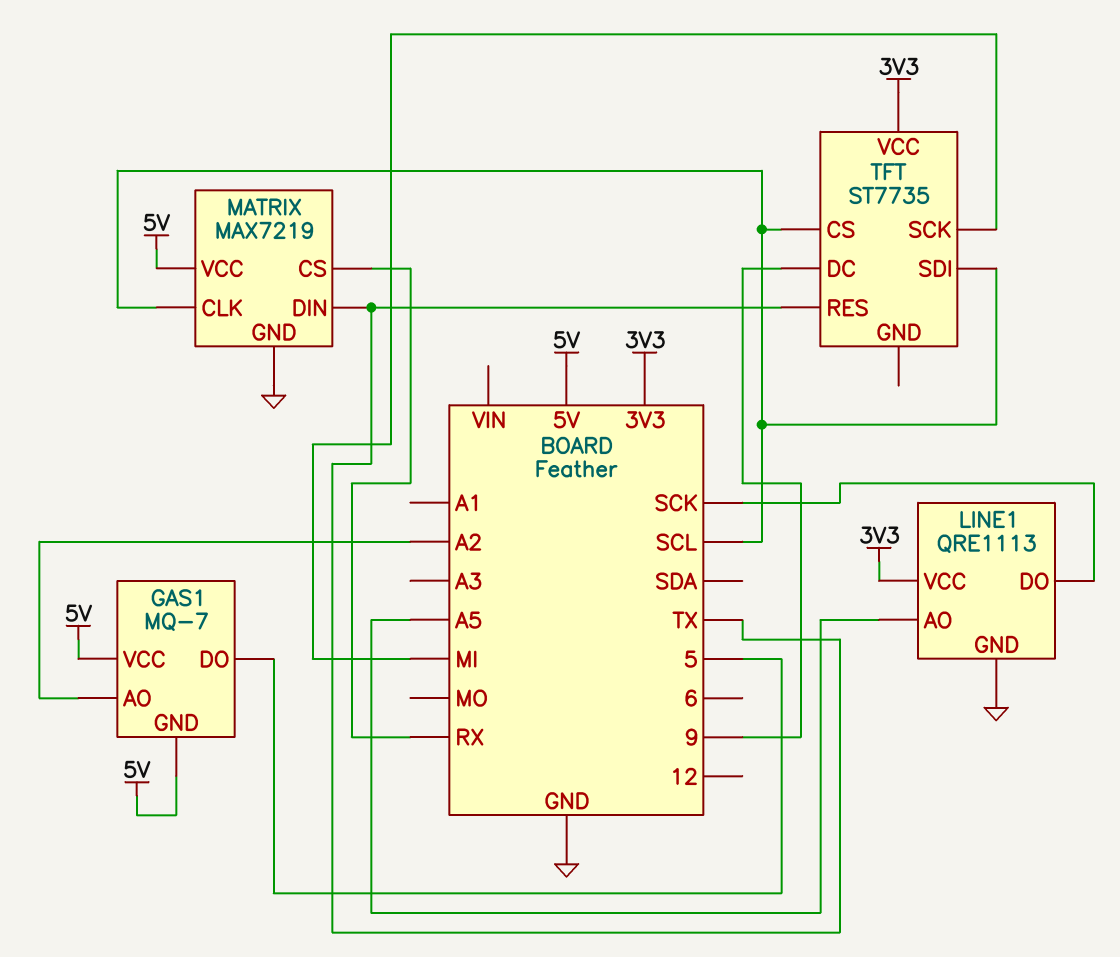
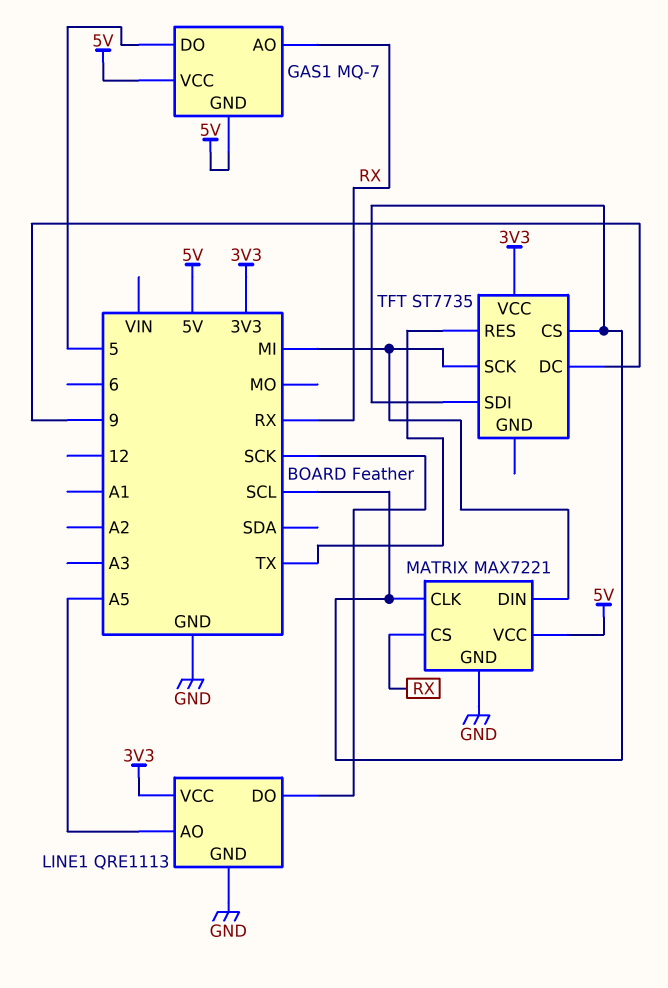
GAS1 pin AO: A2 -> RX
MATRIX: MAX7219 -> MAX7221
MATRIX pin DIN: TX -> MI

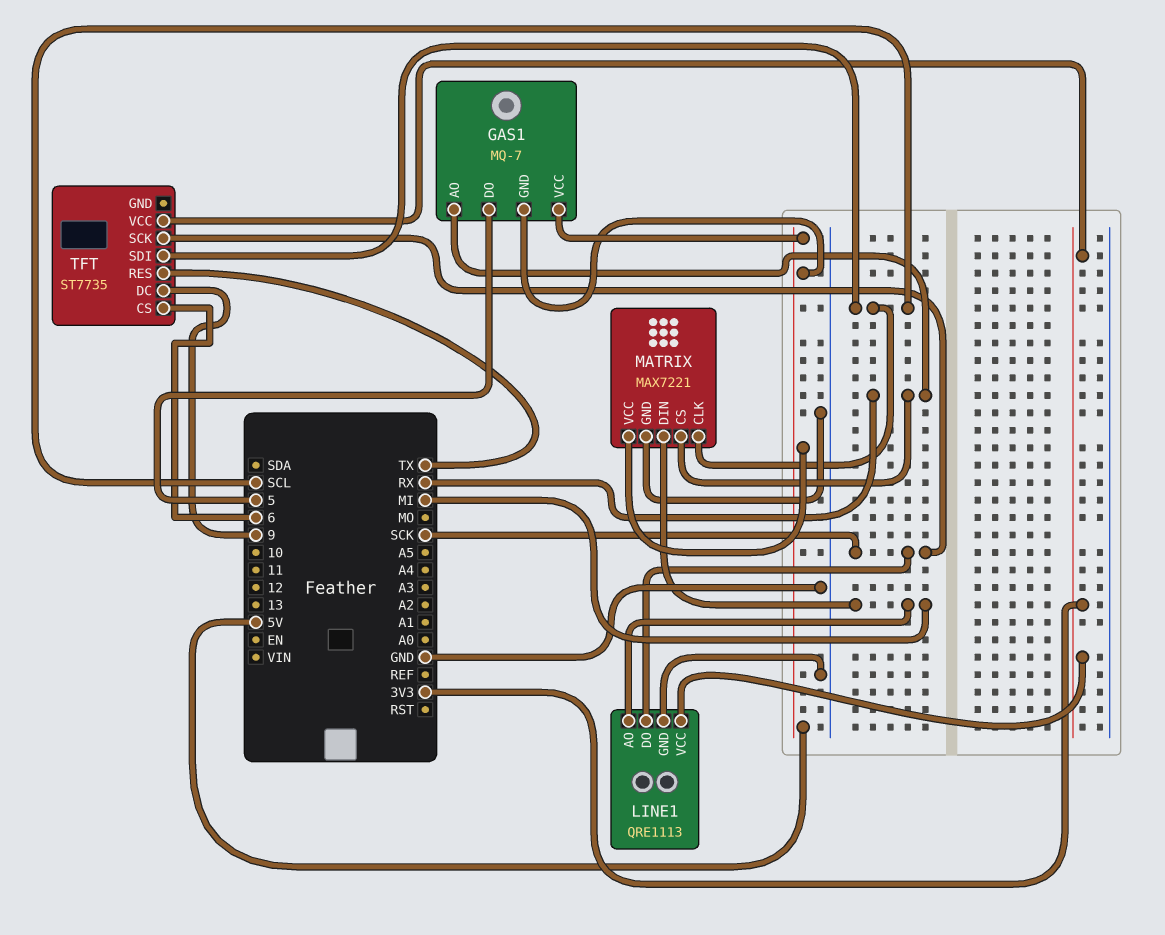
LINE1 pin AO: A5 -> MI
TFT pin CS: SCL -> 6
TFT pin SCK: MI -> SCK

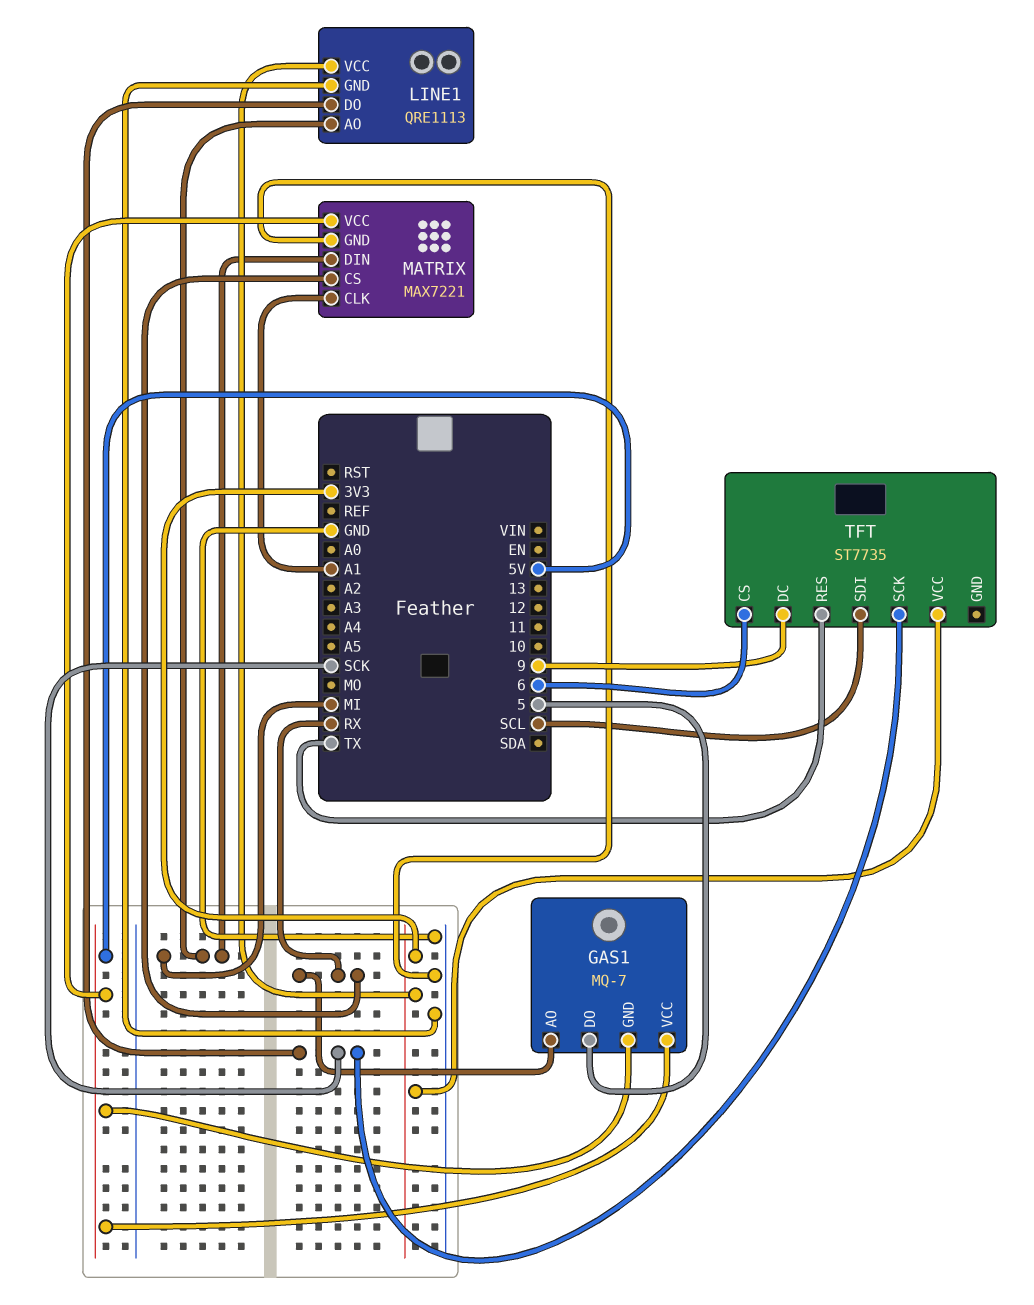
MATRIX pin CLK: SCL -> A1

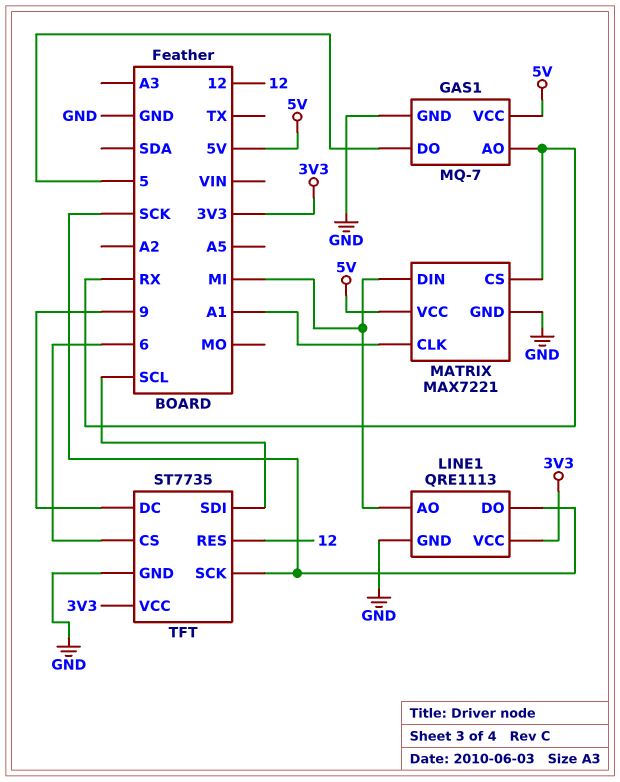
GAS1 pin GND: 5V -> GND
TFT pin GND: none -> GND
TFT pin RES: TX -> 12

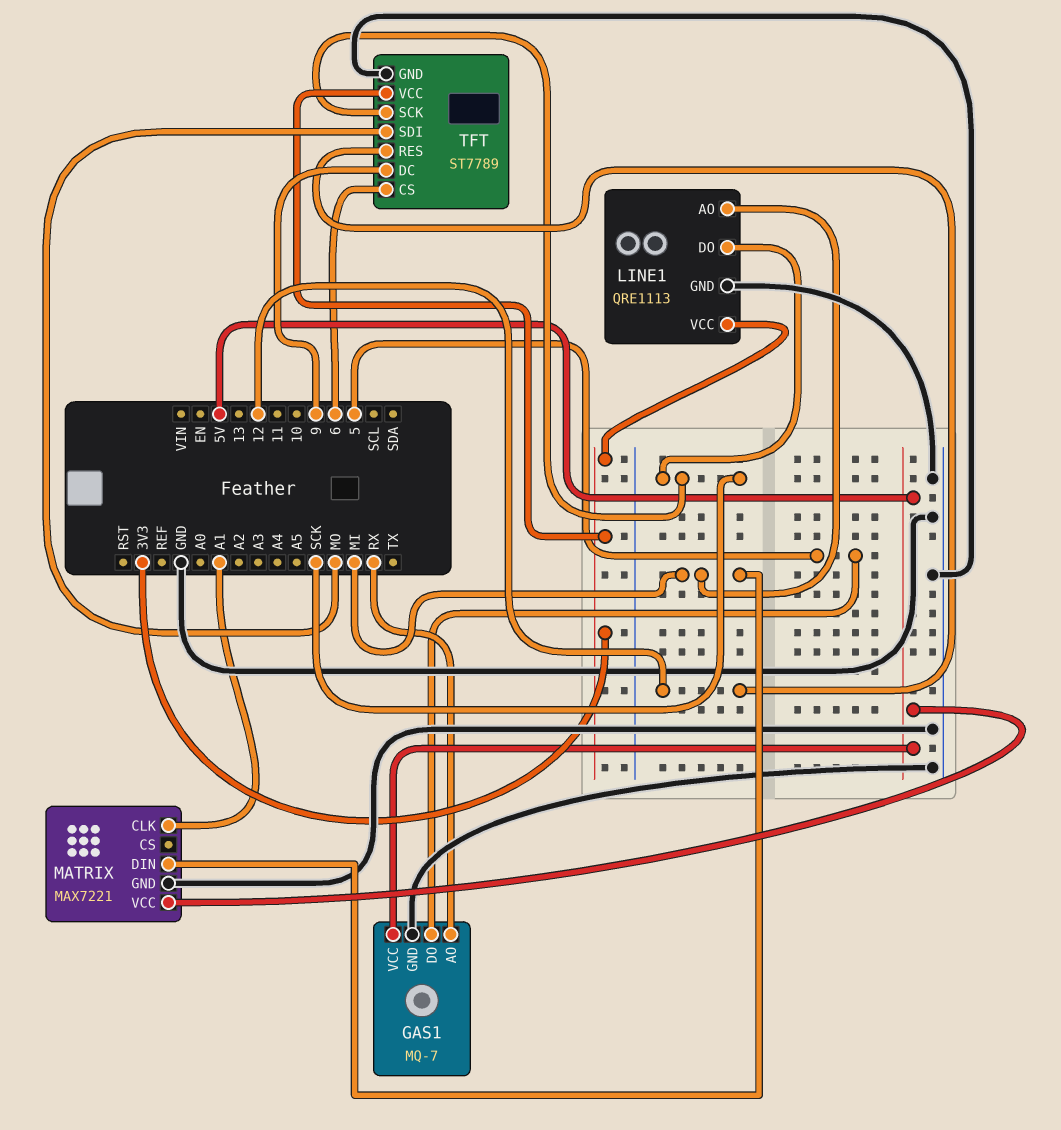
MATRIX pin CS: RX -> none
TFT: ST7735 -> ST7789
TFT pin SDI: SCL -> MO

